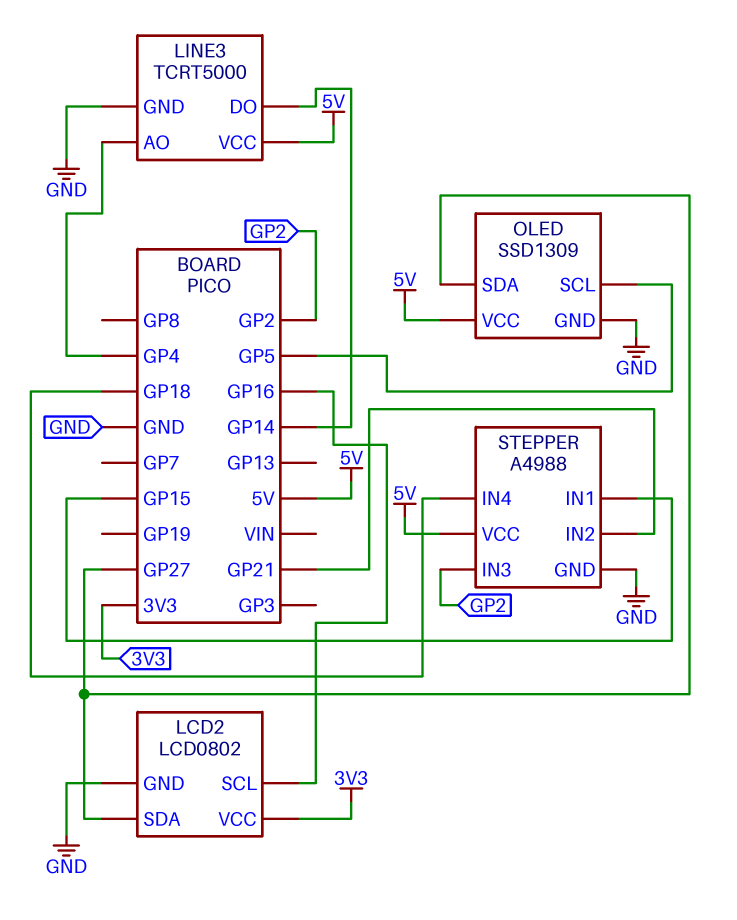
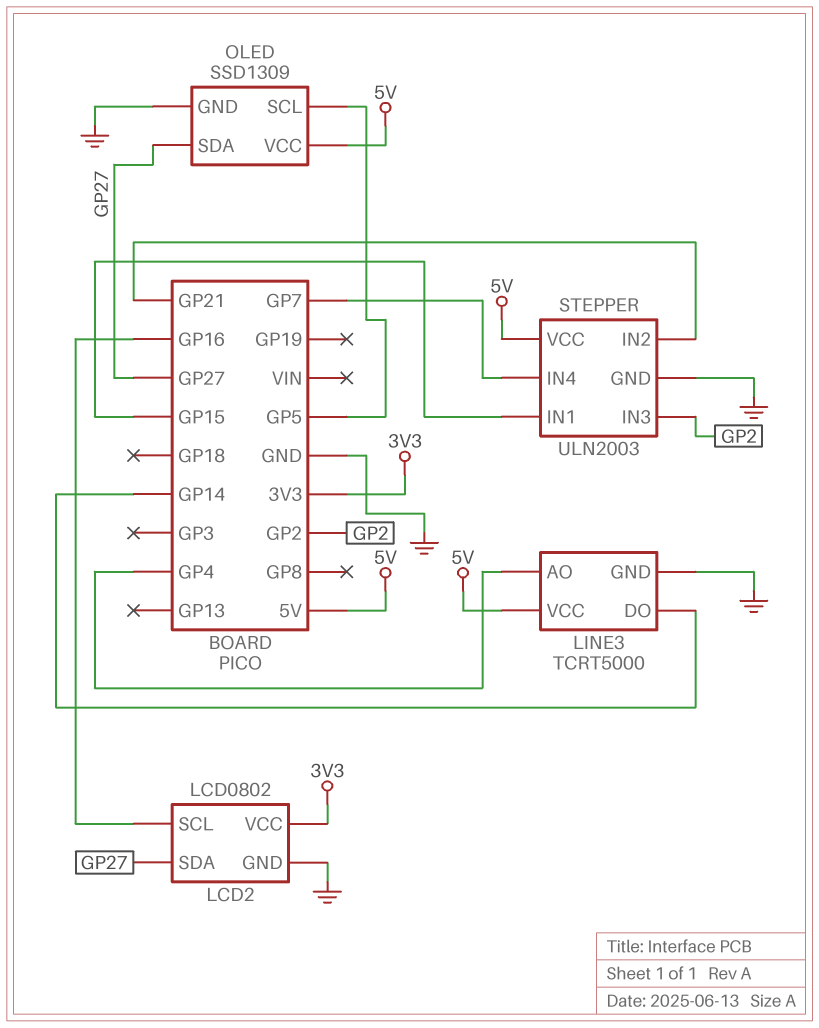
STEPPER: A4988 -> ULN2003
STEPPER pin IN4: GP18 -> GP7

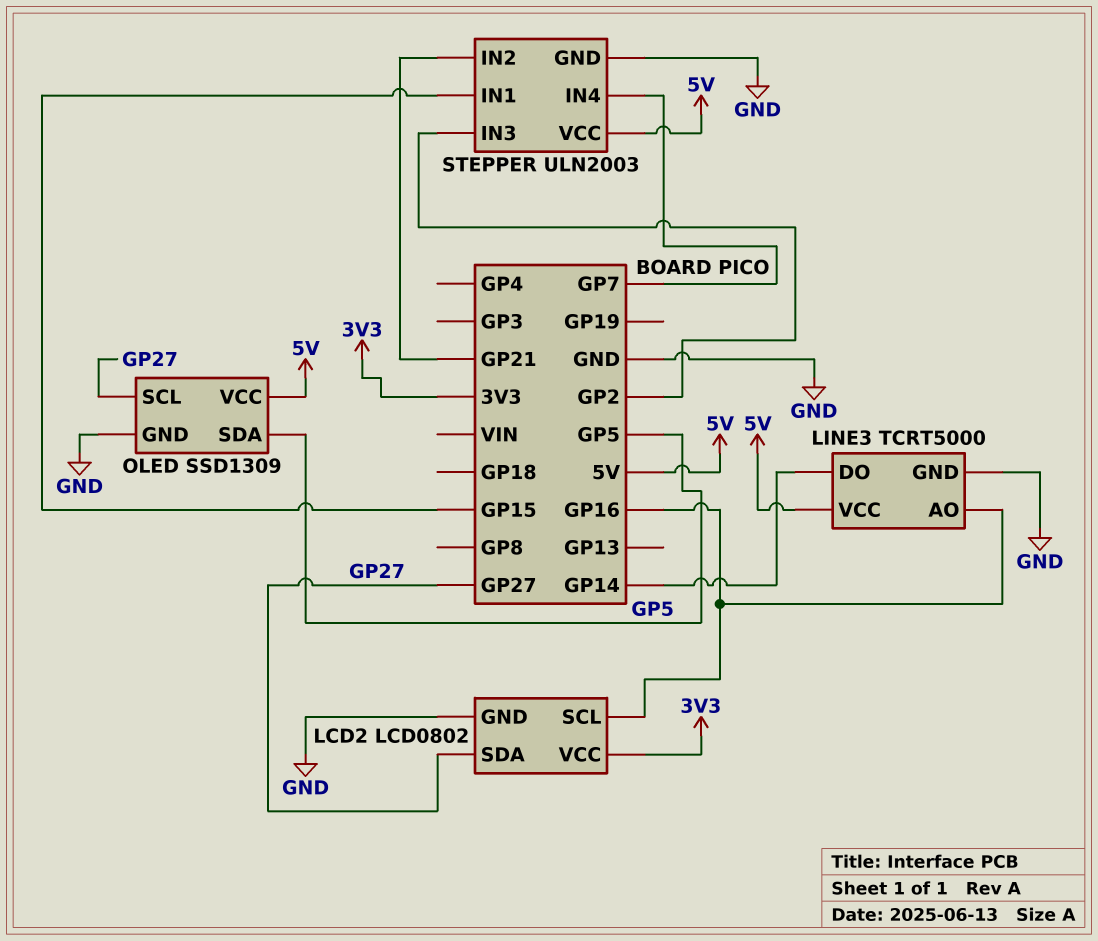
LINE3 pin AO: GP4 -> GP16
OLED pin SCL: GP5 -> GP27
OLED pin SDA: GP27 -> GP5

